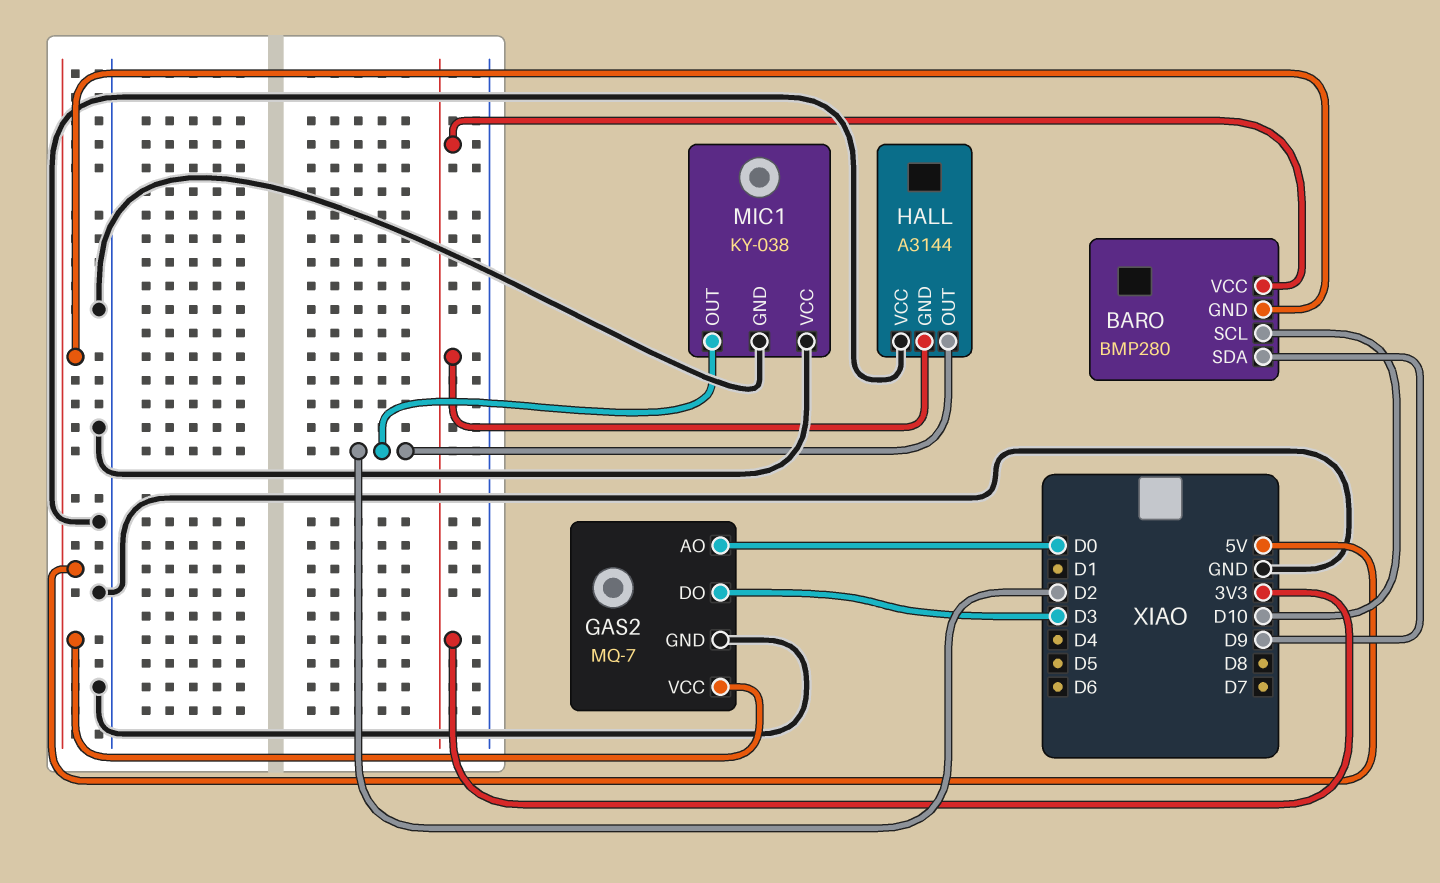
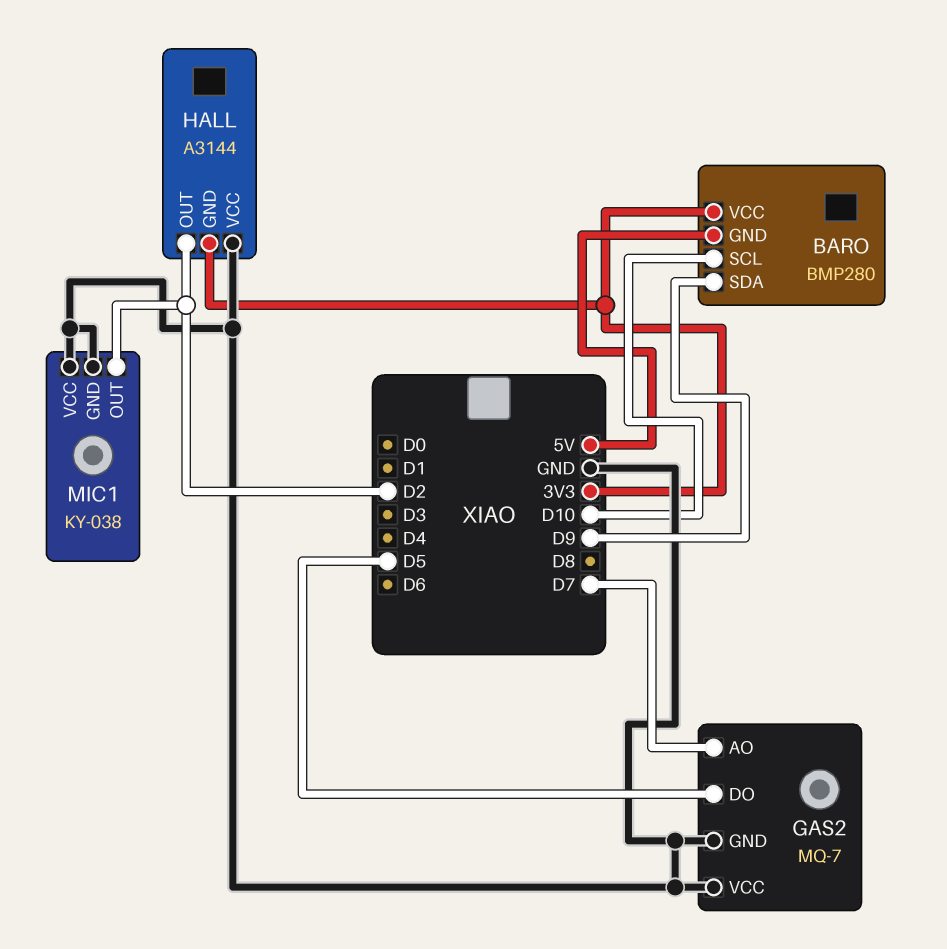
GAS2 pin AO: D0 -> D7
GAS2 pin DO: D3 -> D5
GAS2 pin VCC: 5V -> GND

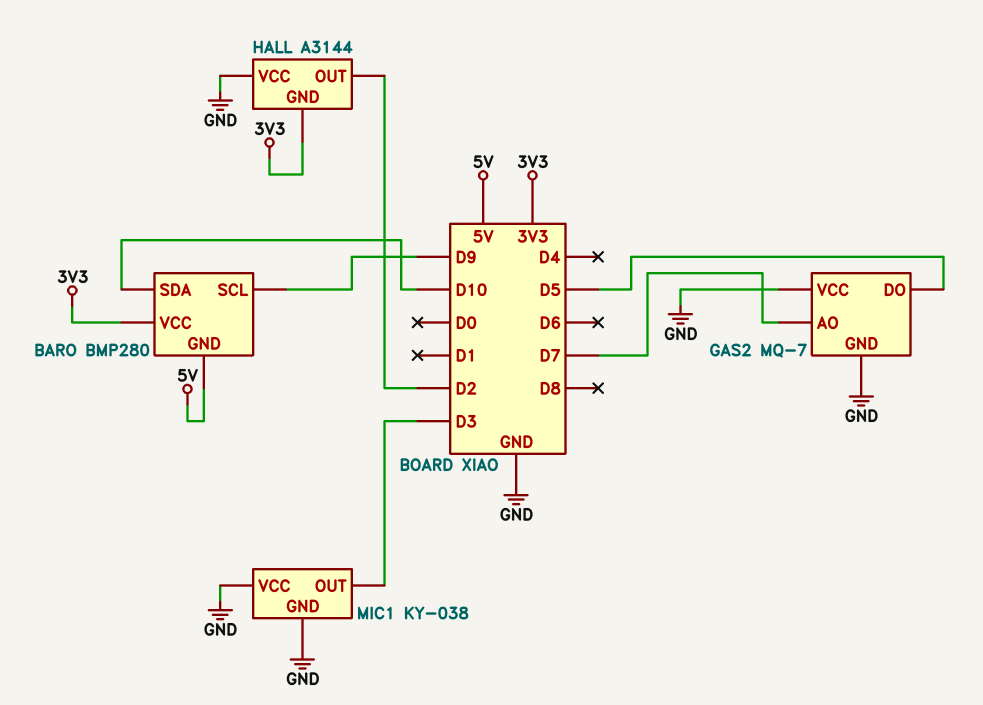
BARO pin SCL: D10 -> D9
BARO pin SDA: D9 -> D10
MIC1 pin OUT: D2 -> D3

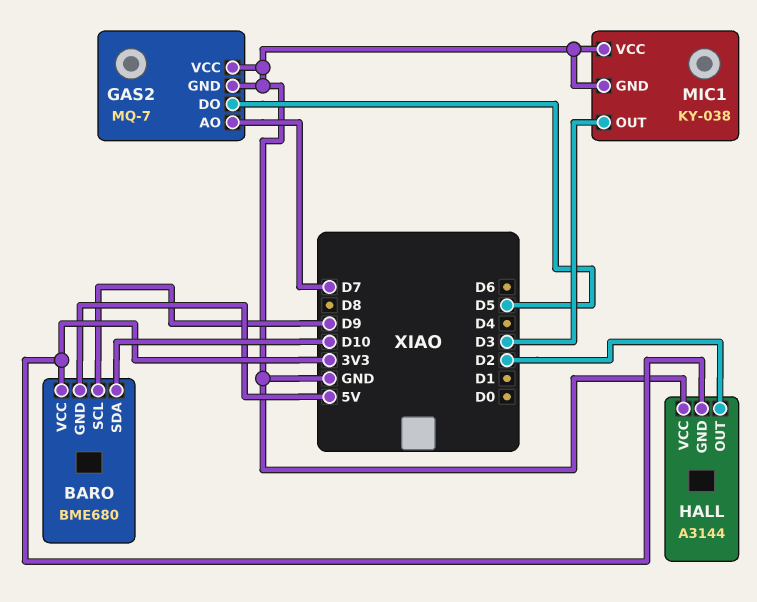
BARO: BMP280 -> BME680

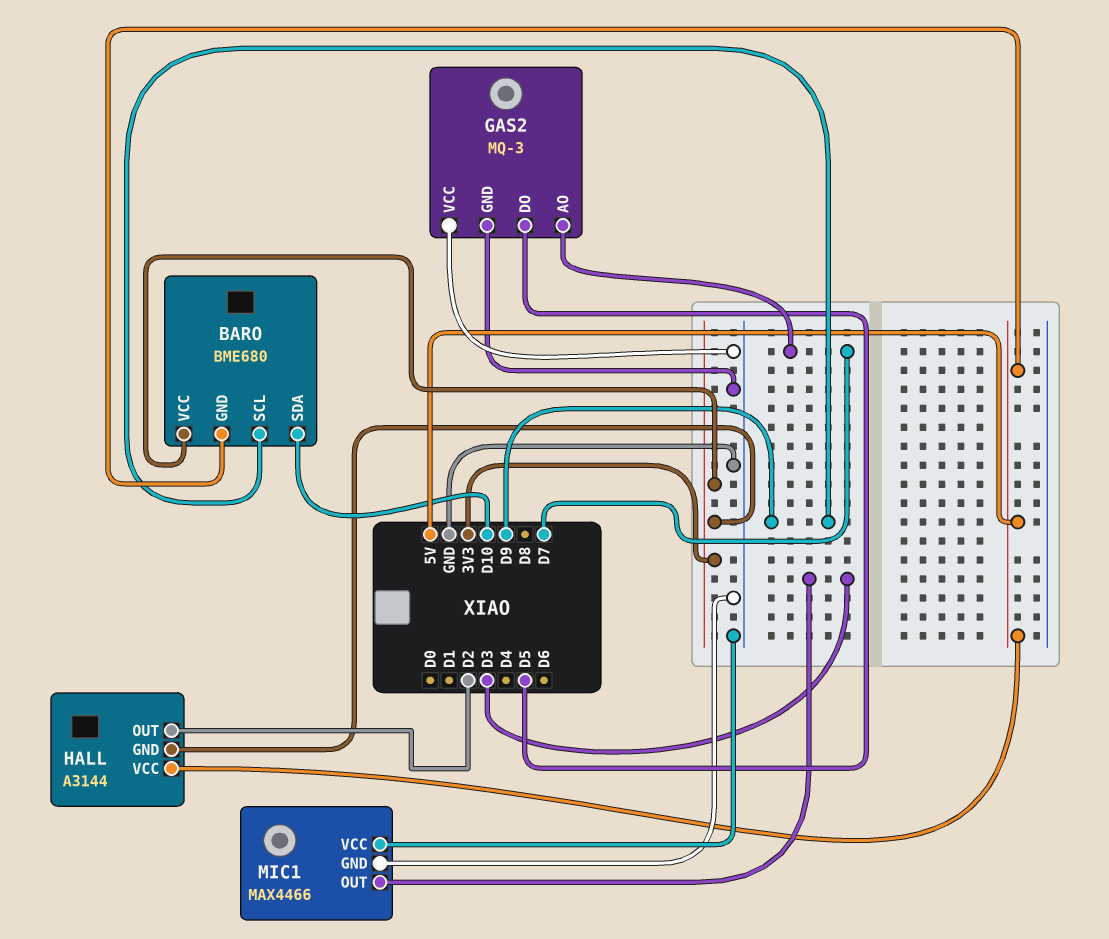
GAS2: MQ-7 -> MQ-3
HALL pin VCC: GND -> 5V
MIC1: KY-038 -> MAX4466

